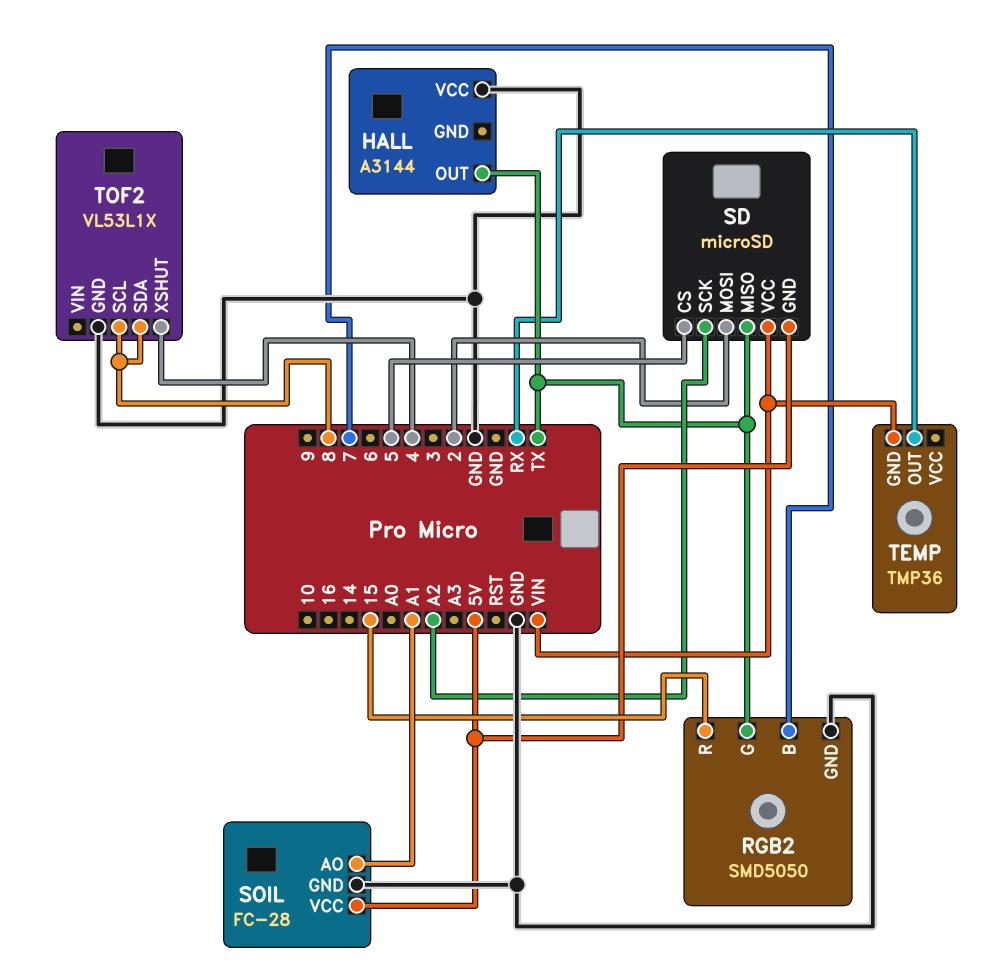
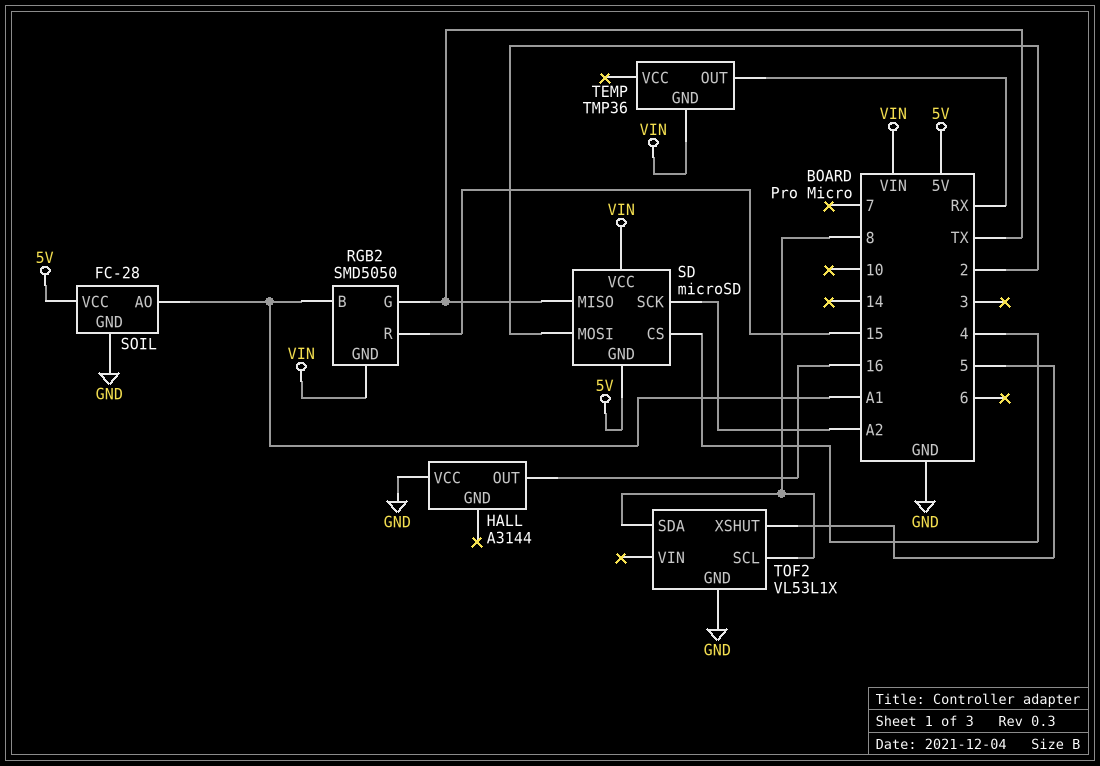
HALL pin OUT: TX -> 16
RGB2 pin B: 7 -> A1
RGB2 pin GND: GND -> VIN
SD pin CS: 5 -> 4
TOF2 pin XSHUT: 4 -> 5

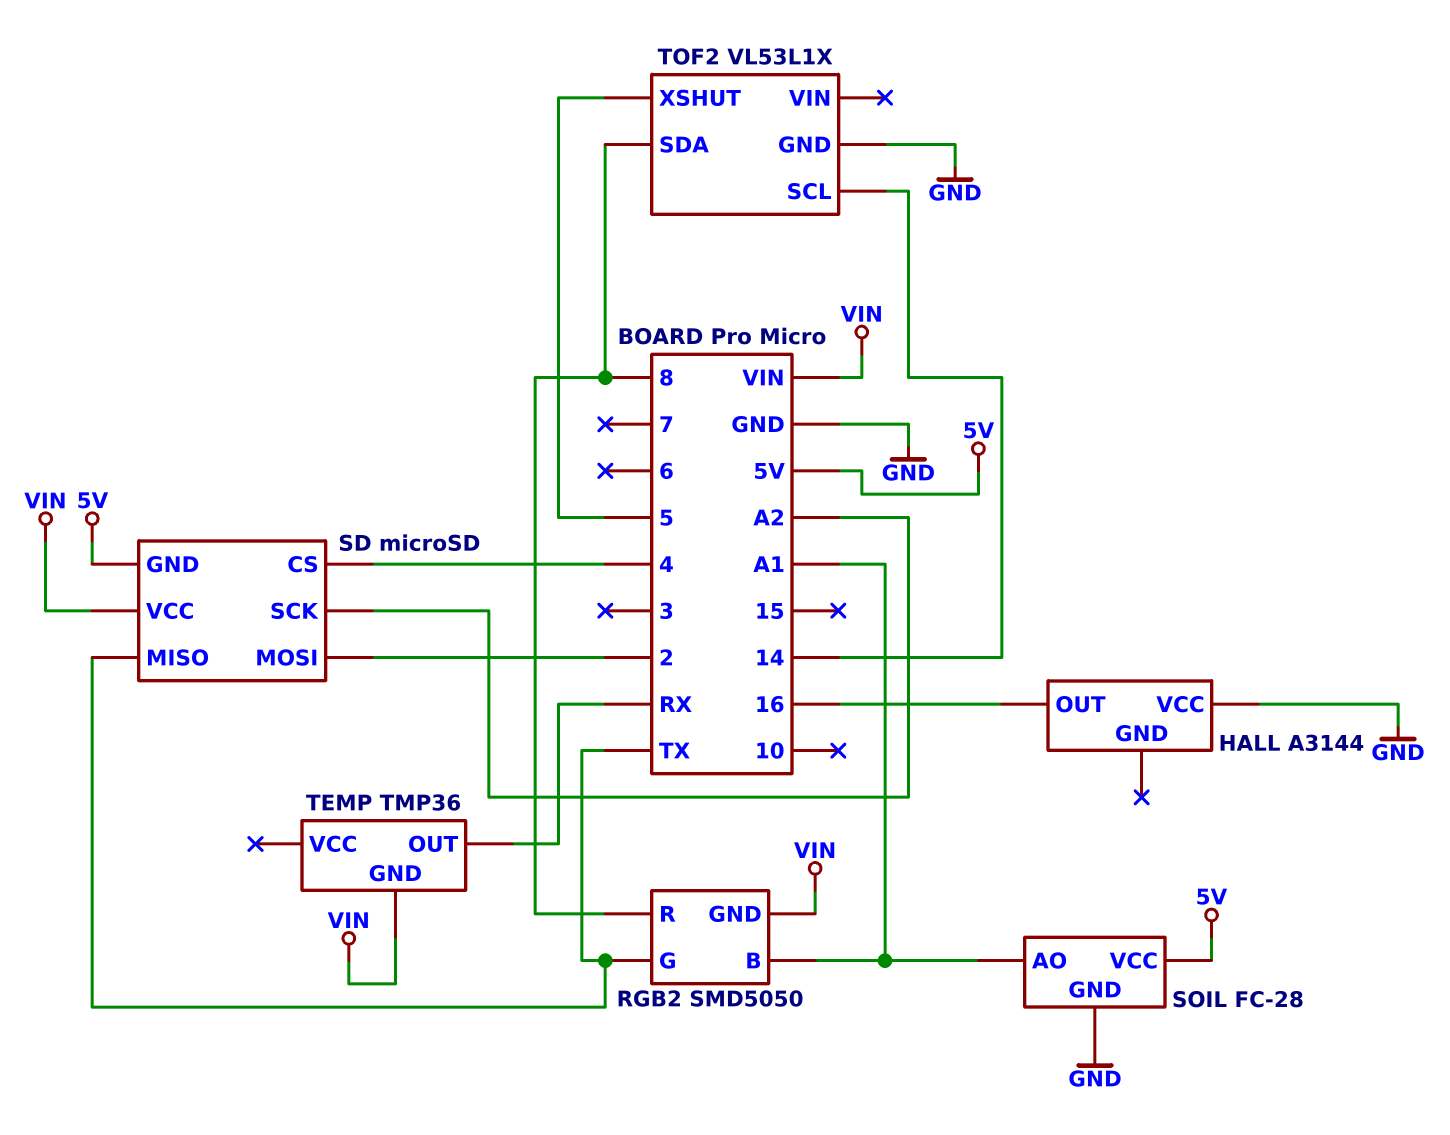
RGB2 pin R: 15 -> 8
TOF2 pin SCL: 8 -> 14

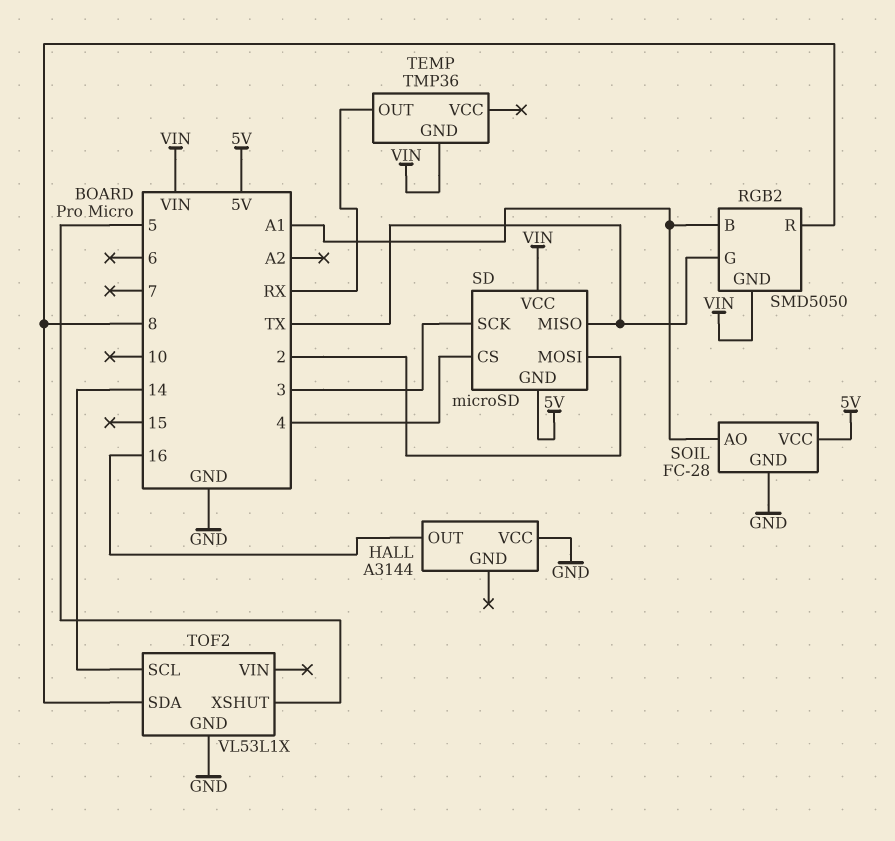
SD pin SCK: A2 -> 3

